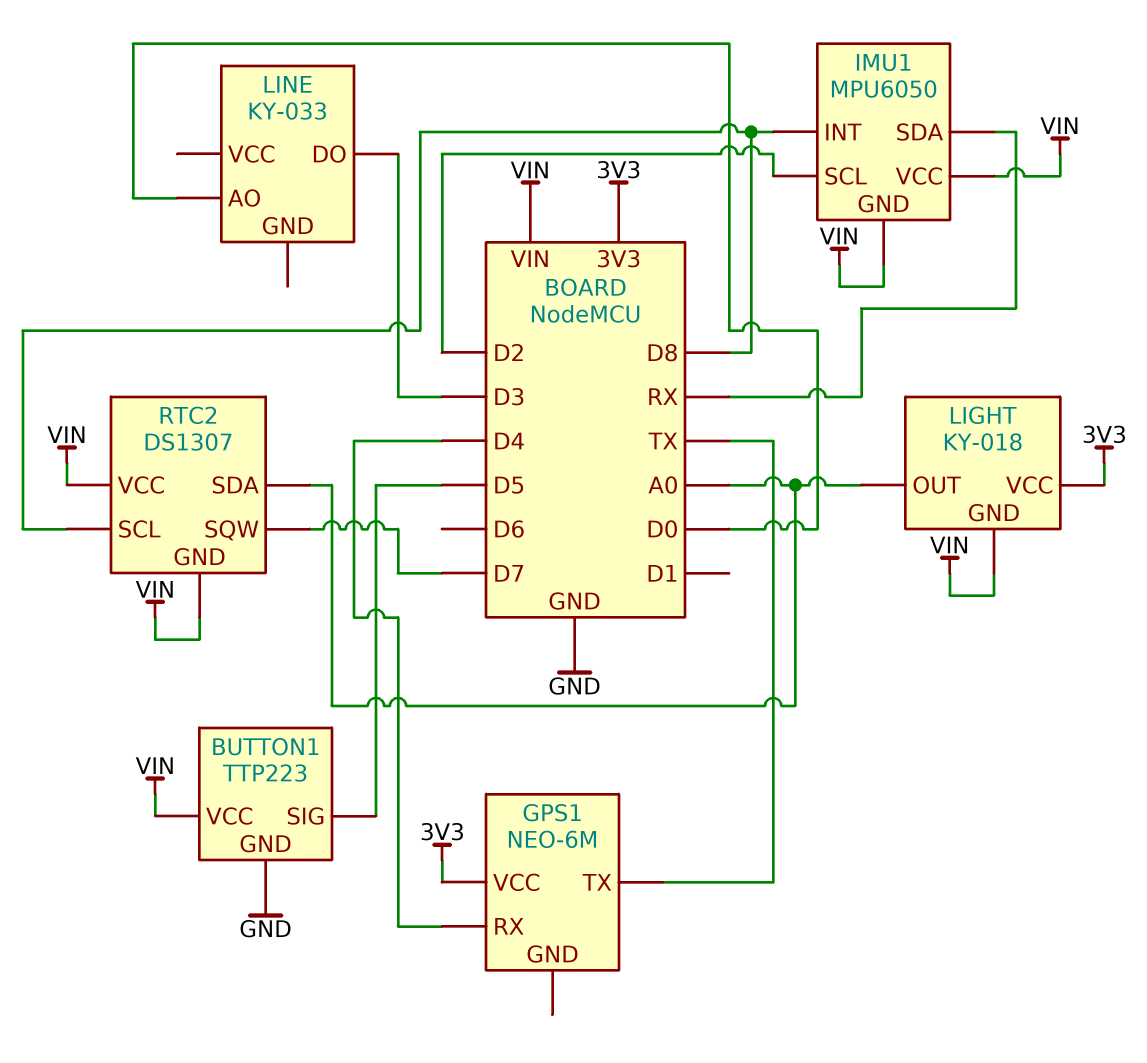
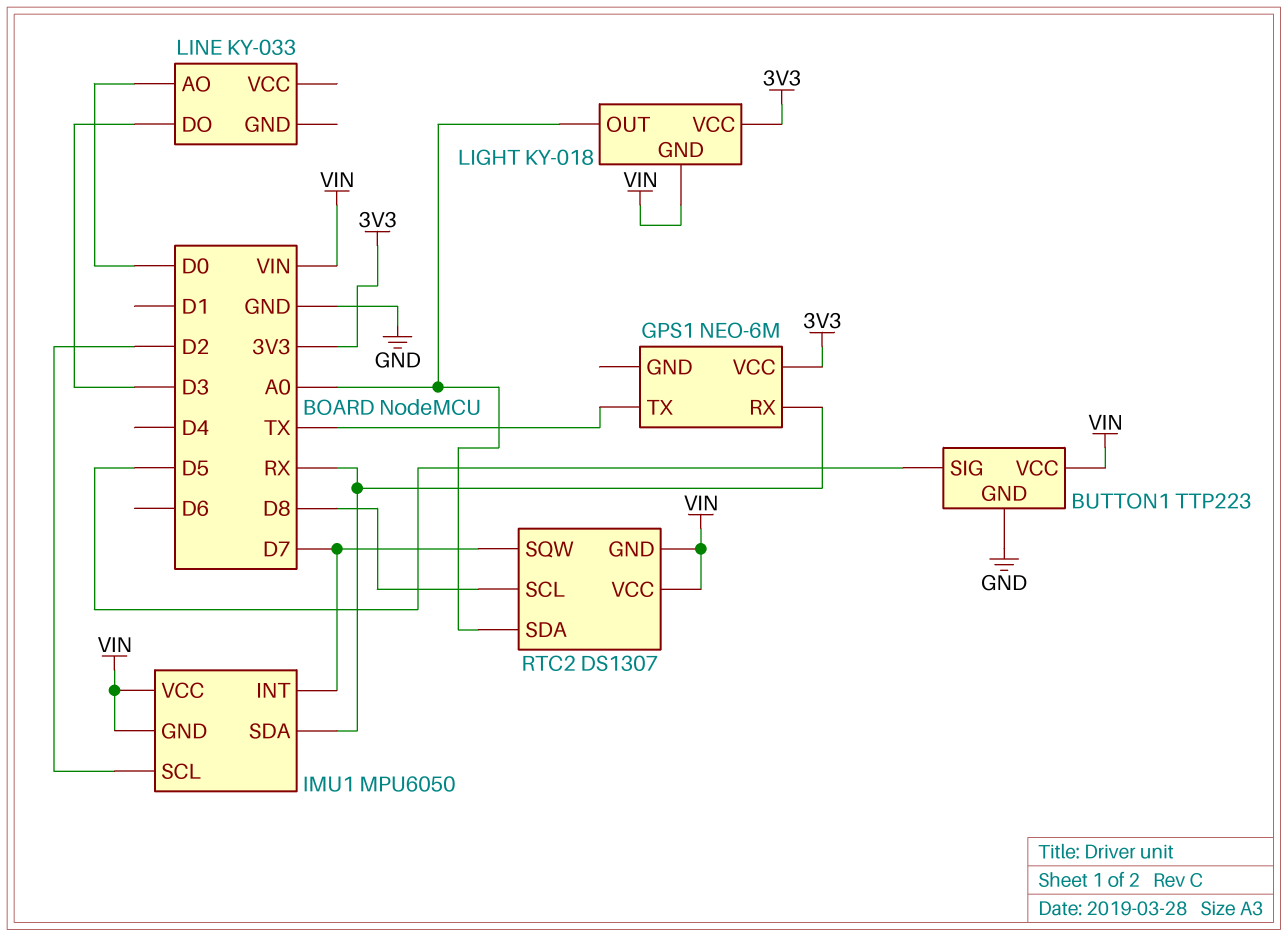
GPS1 pin RX: D4 -> RX
IMU1 pin INT: D8 -> D7

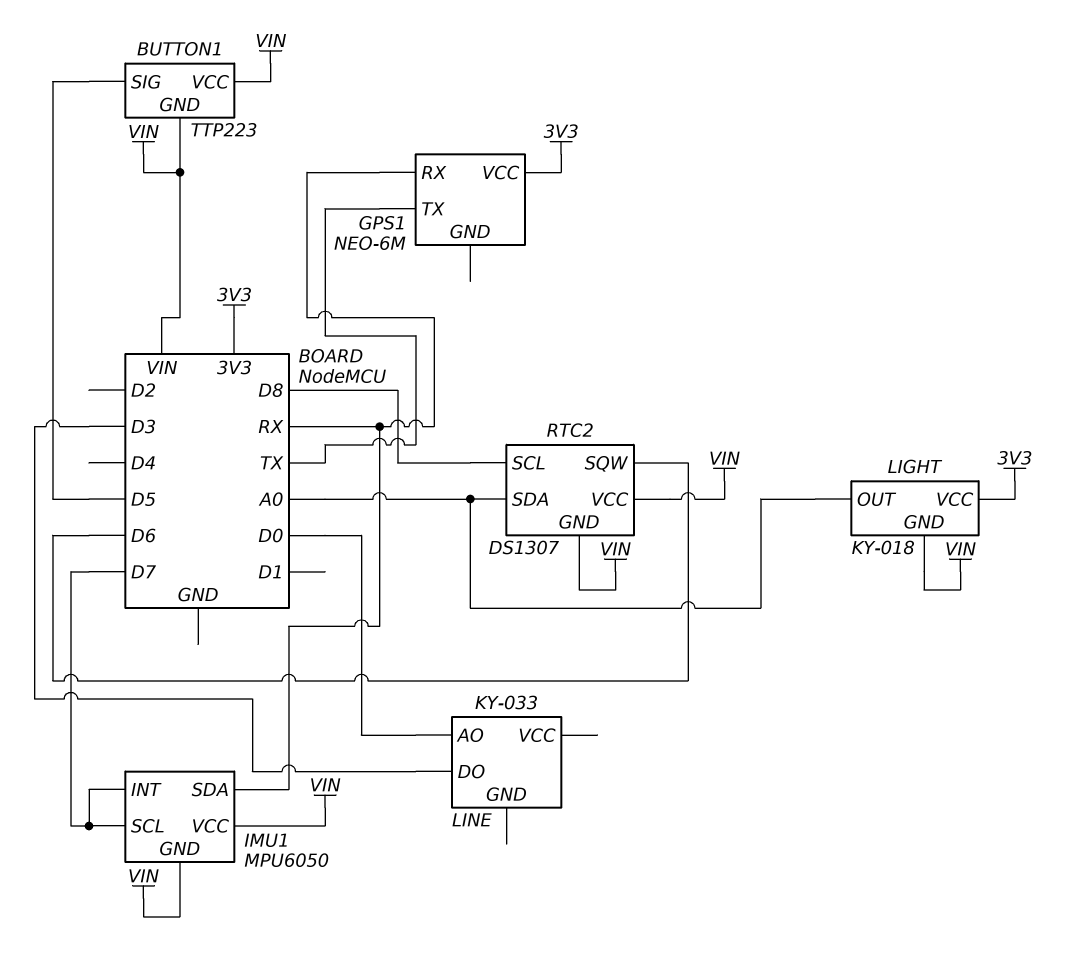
BUTTON1 pin GND: GND -> VIN
IMU1 pin SCL: D2 -> D7
RTC2 pin SQW: D7 -> D6

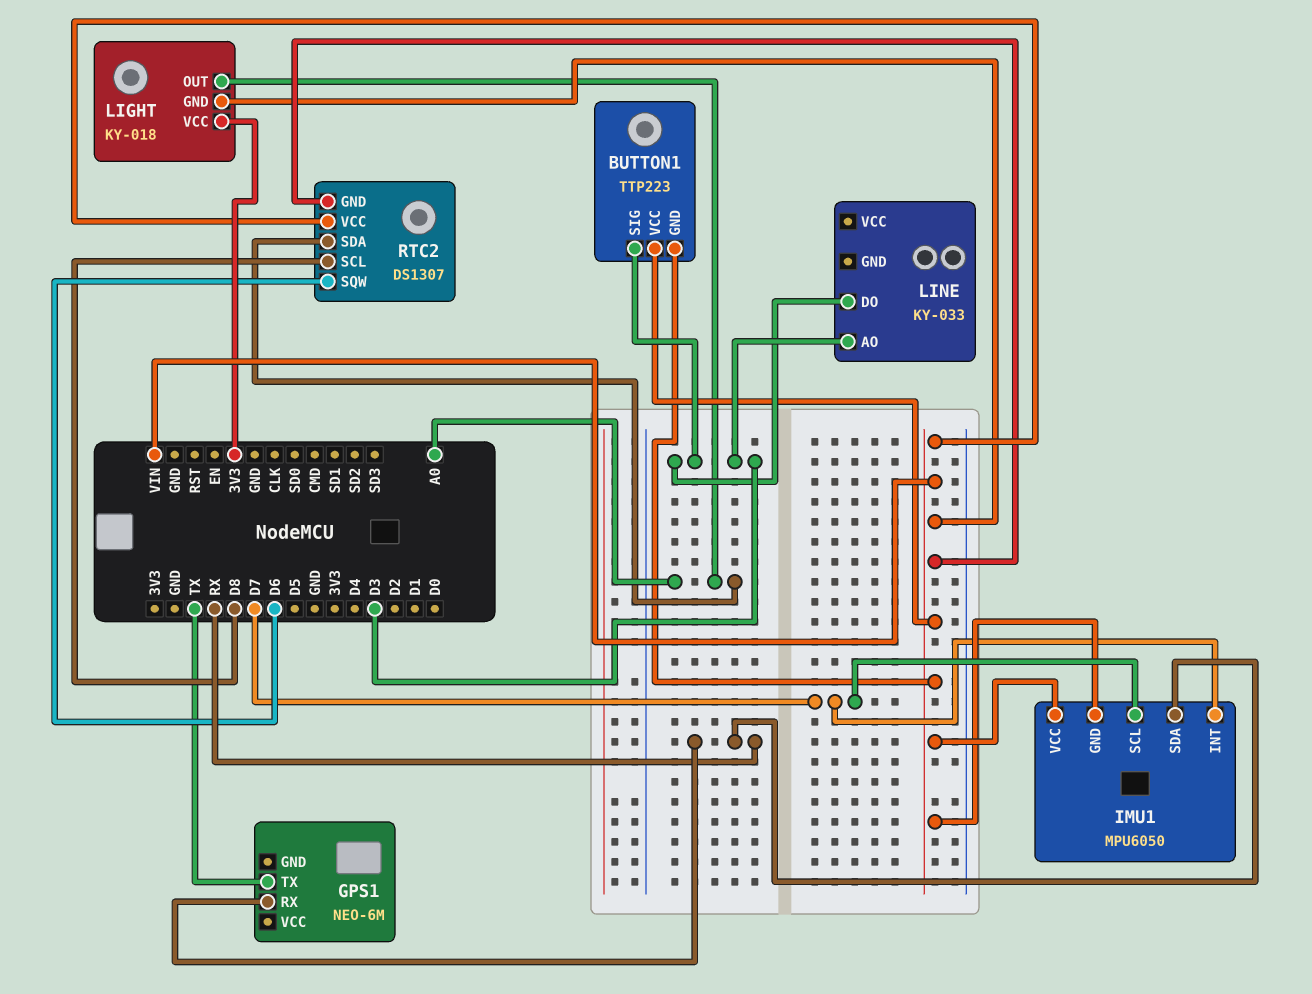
BUTTON1 pin SIG: D5 -> D3
GPS1 pin VCC: 3V3 -> none
LINE pin AO: D0 -> D3

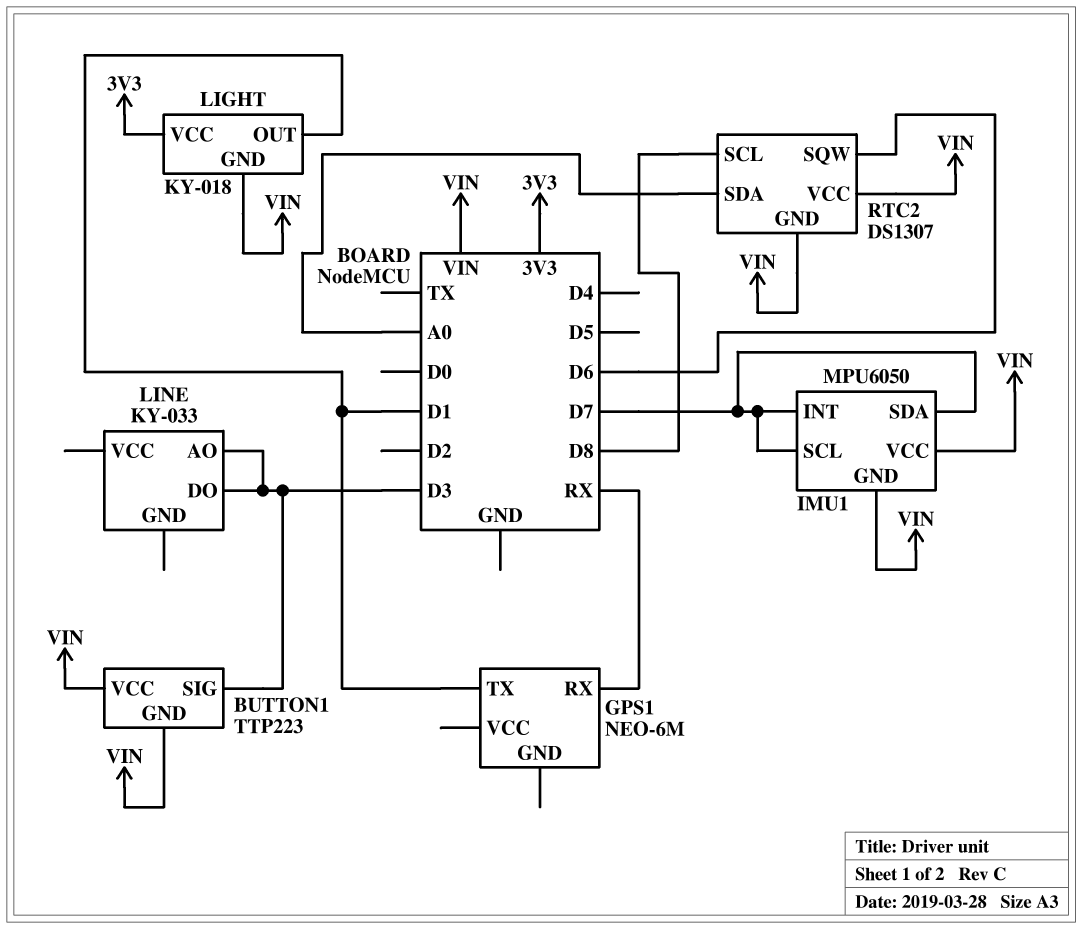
GPS1 pin TX: TX -> D1
IMU1 pin SDA: RX -> D7
LIGHT pin OUT: A0 -> D1

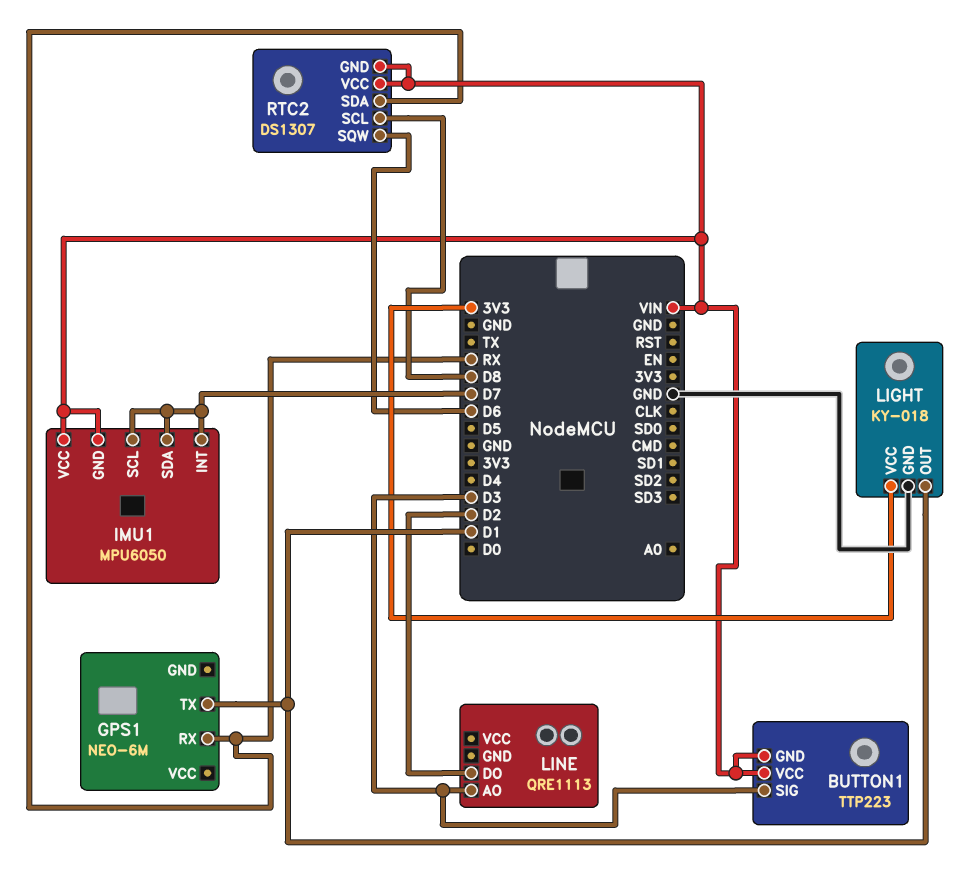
LIGHT pin GND: VIN -> GND
LINE: KY-033 -> QRE1113
LINE pin DO: D3 -> D2
RTC2 pin SDA: A0 -> RX

